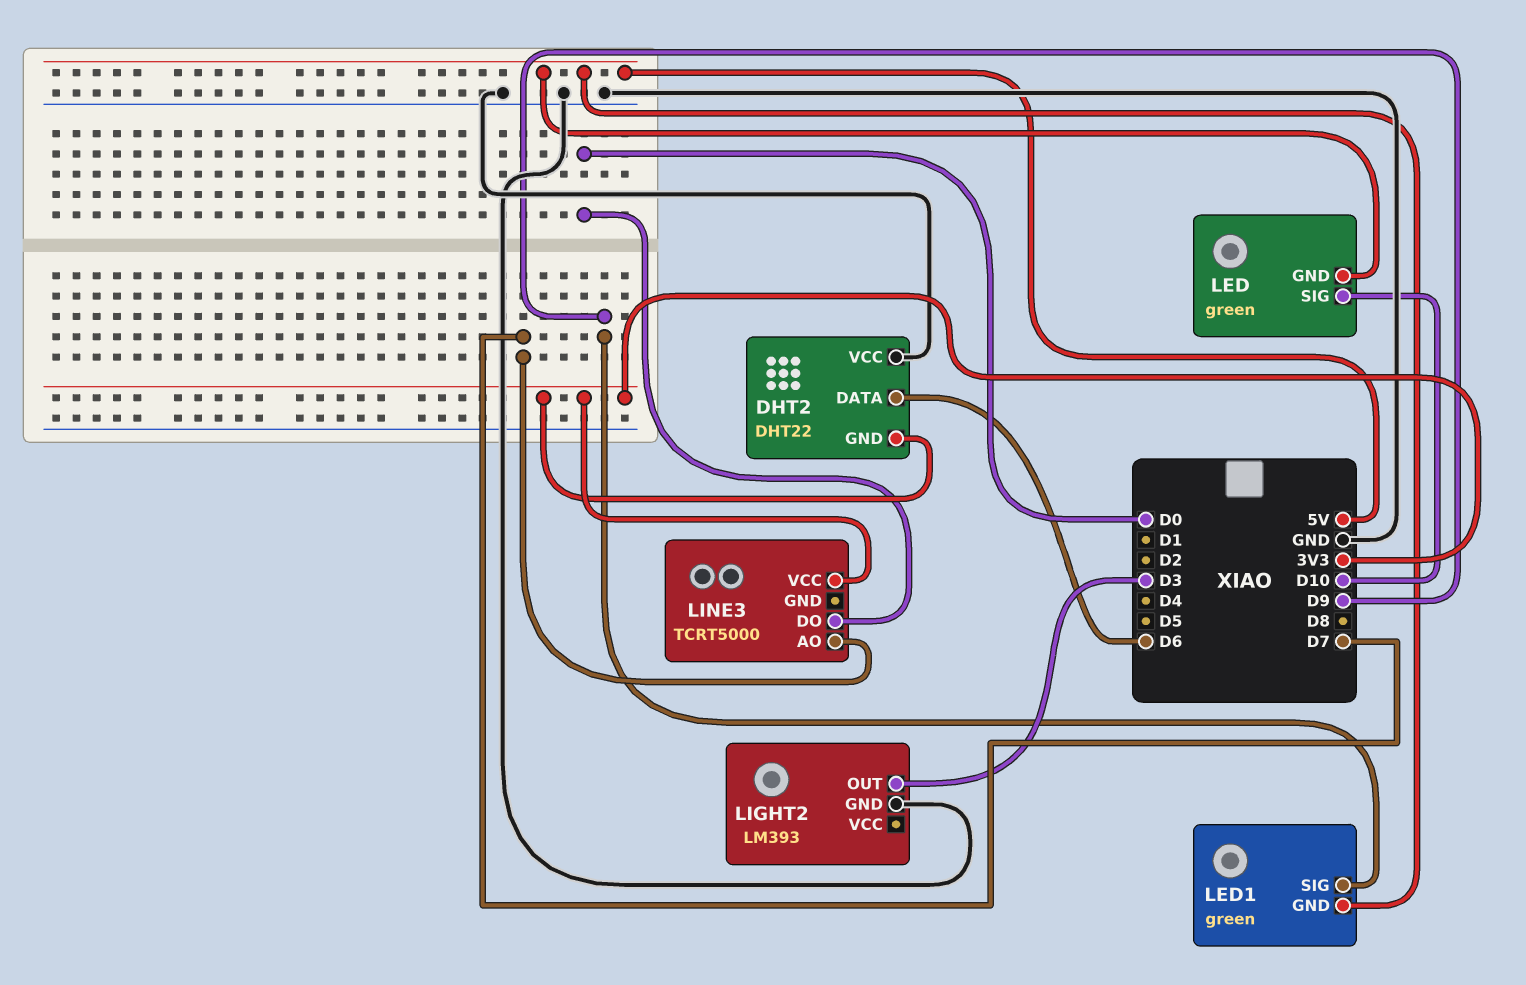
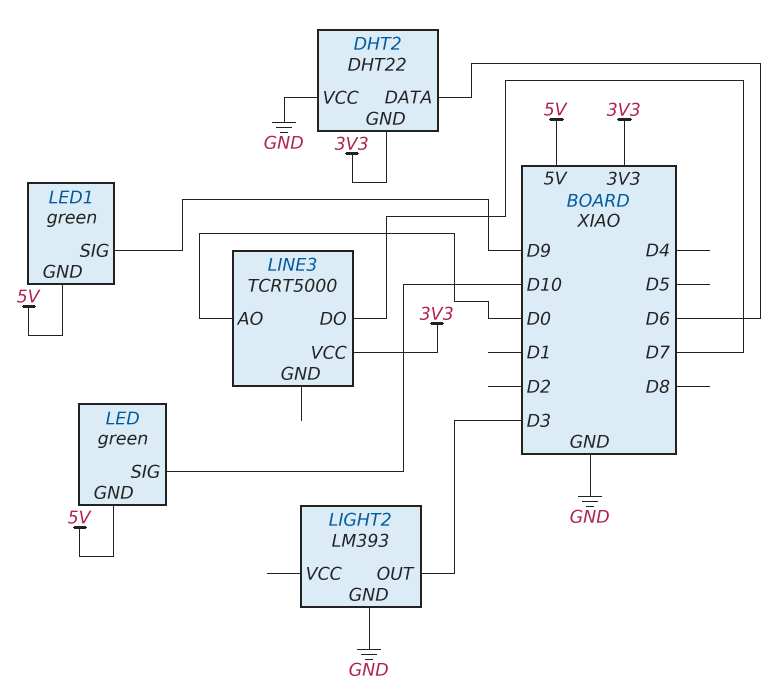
LINE3 pin AO: D7 -> D0
LINE3 pin DO: D0 -> D7

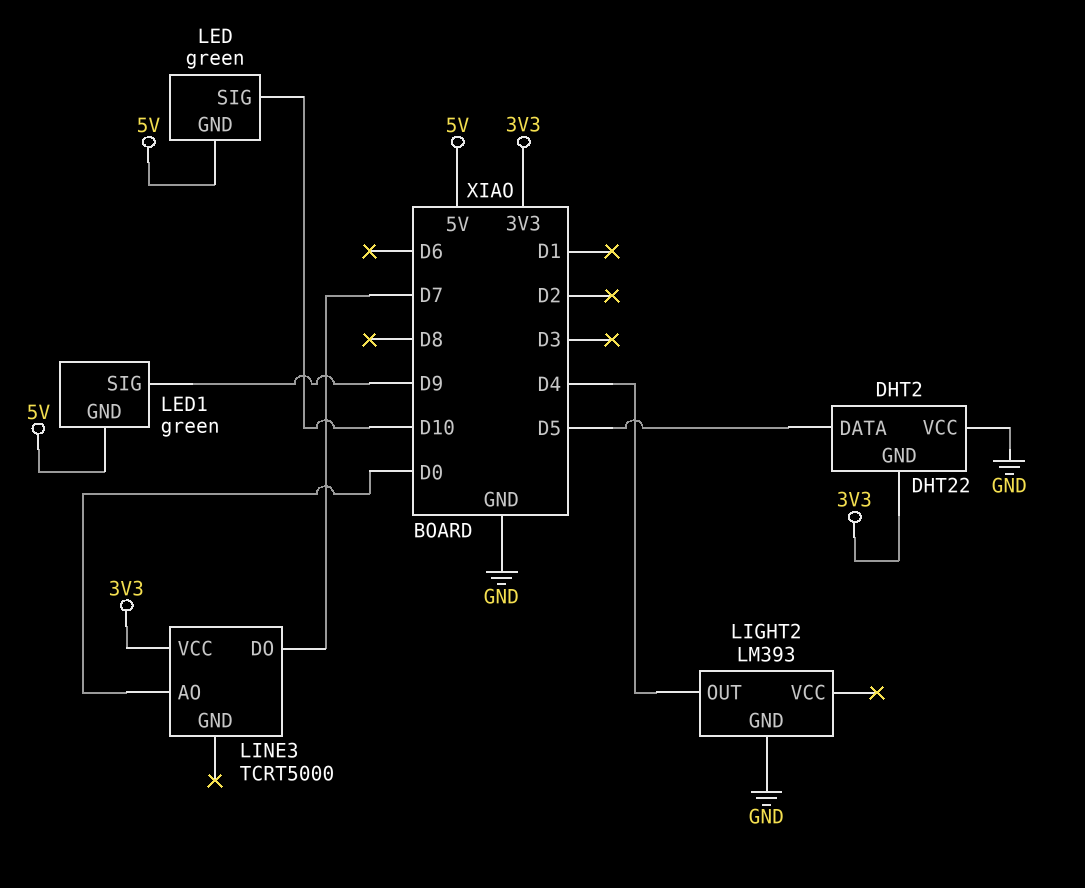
DHT2 pin DATA: D6 -> D5
LIGHT2 pin OUT: D3 -> D4

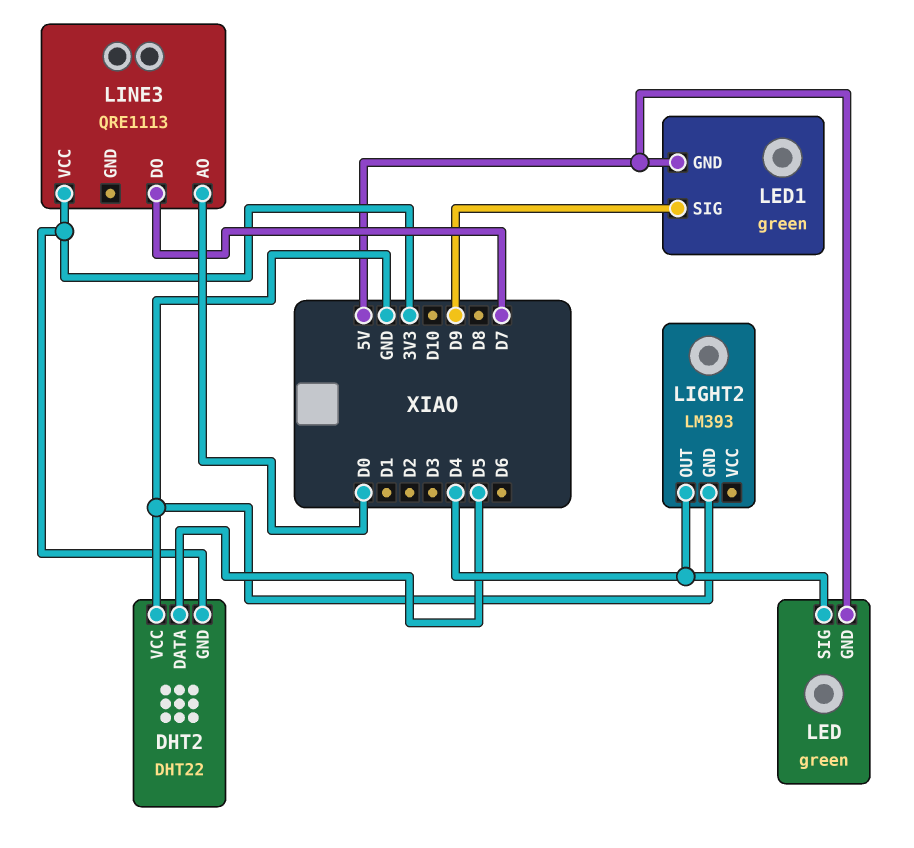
LED pin SIG: D10 -> D4
LINE3: TCRT5000 -> QRE1113

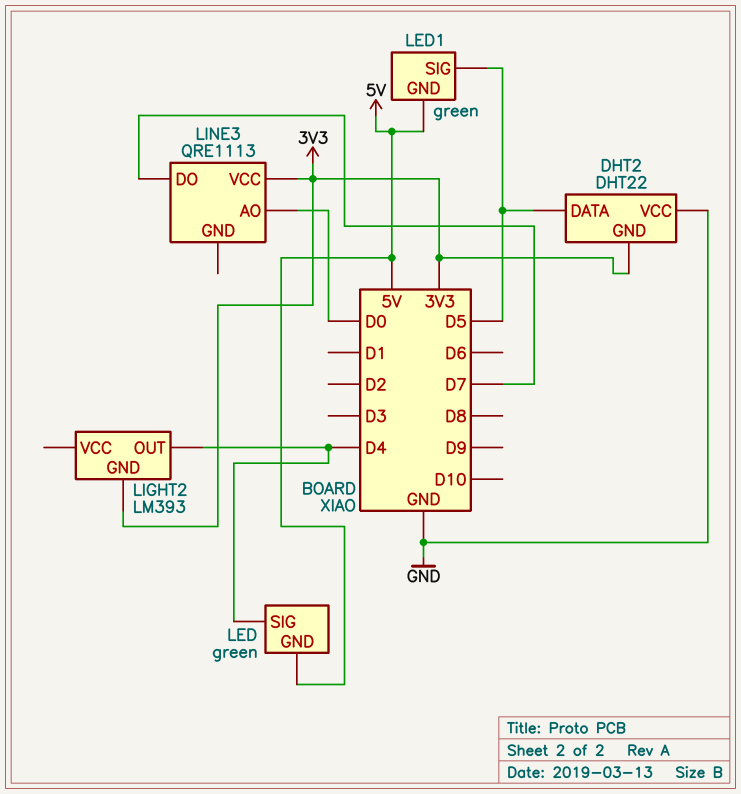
LED1 pin SIG: D9 -> D5
LIGHT2 pin GND: GND -> 3V3

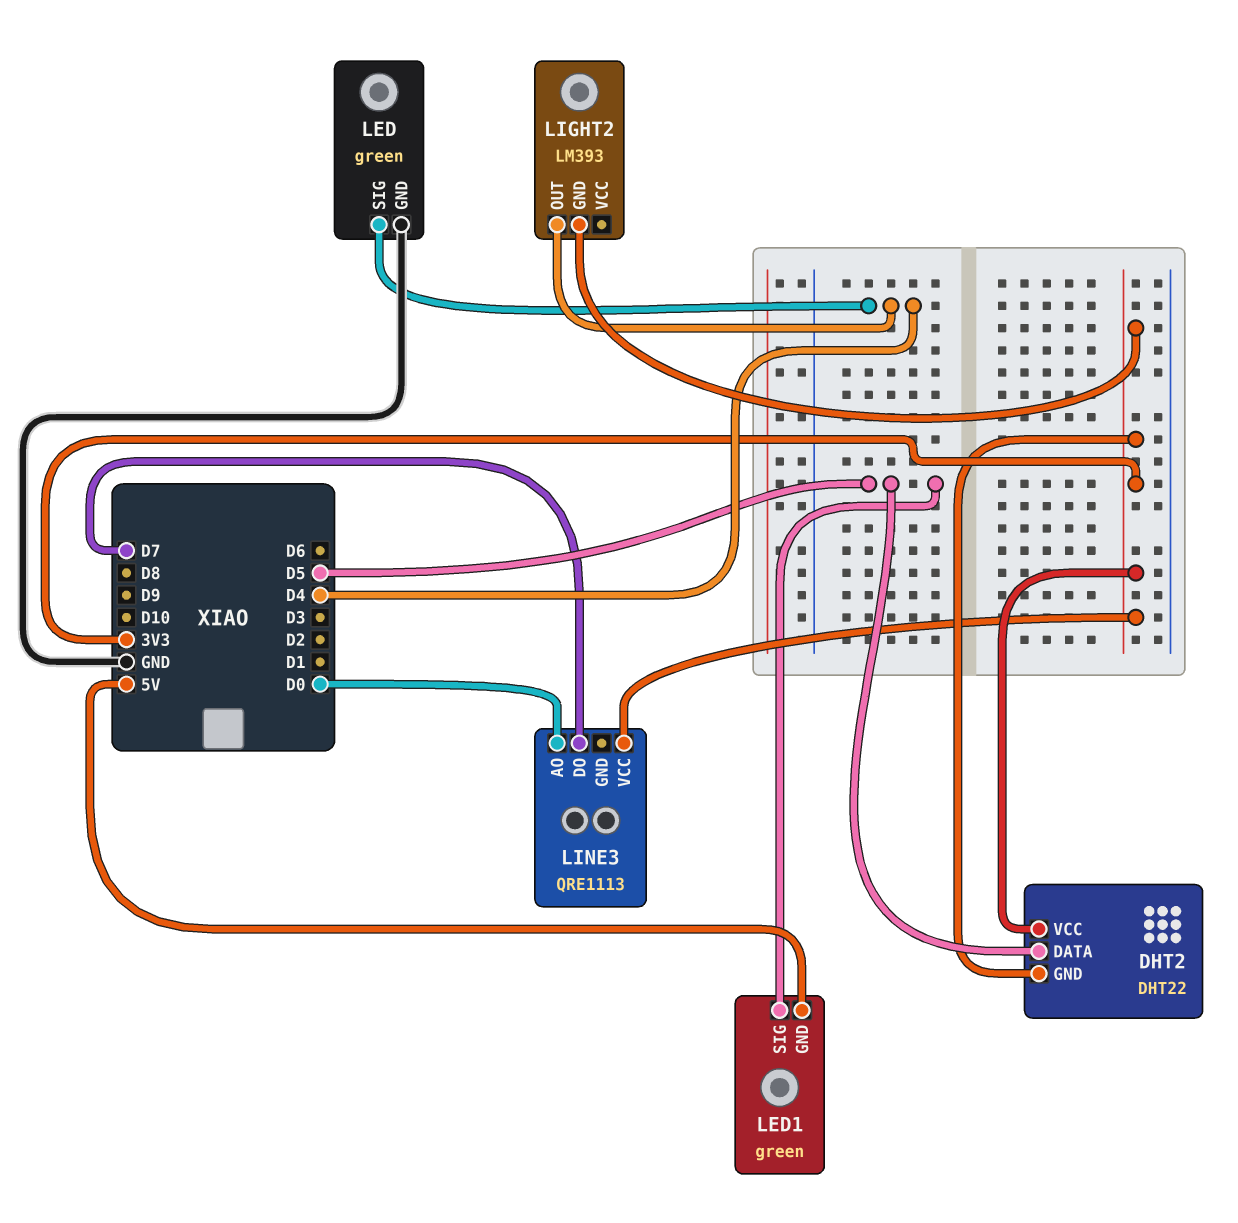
DHT2 pin VCC: GND -> 3V3
LED pin GND: 5V -> GND

